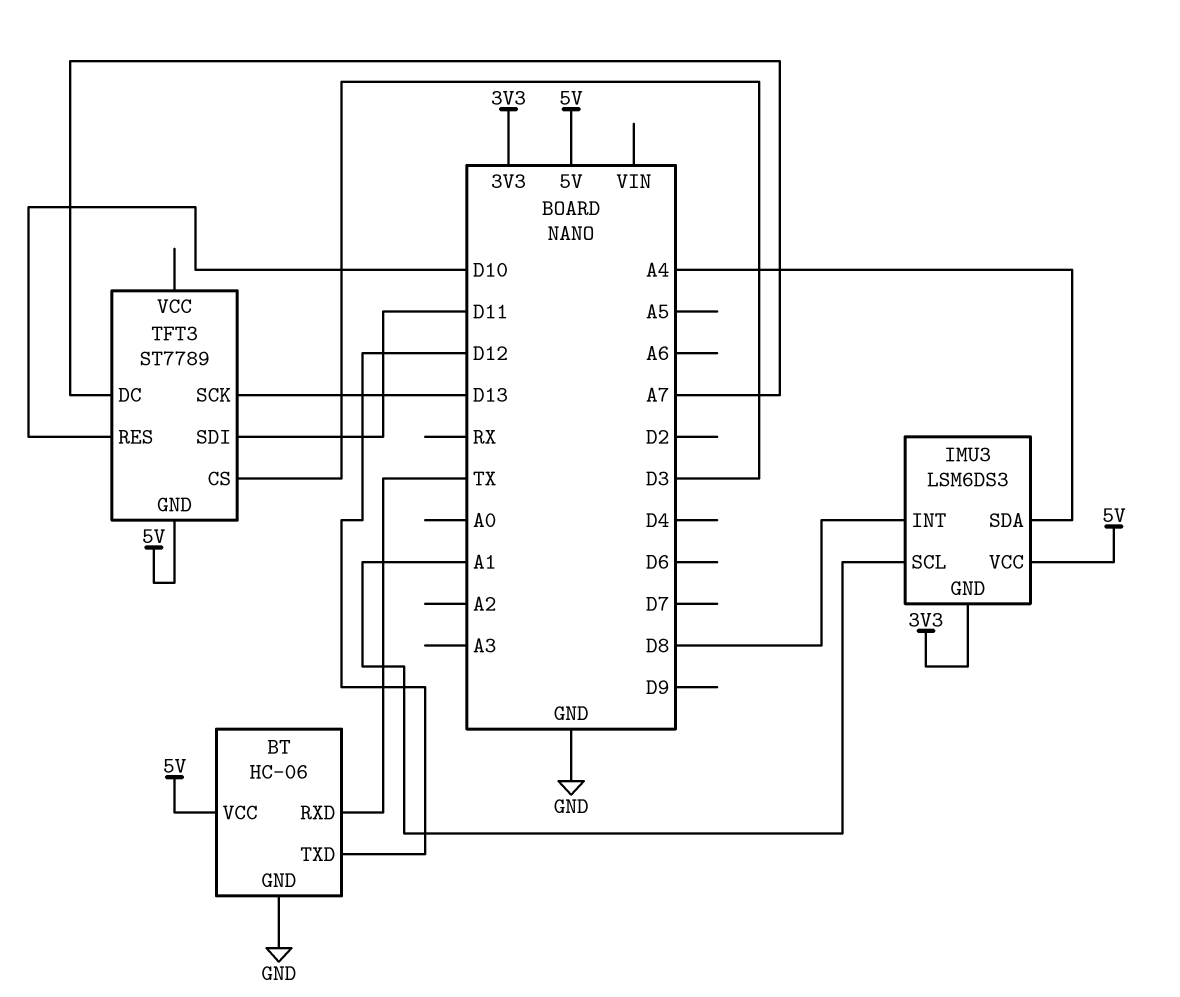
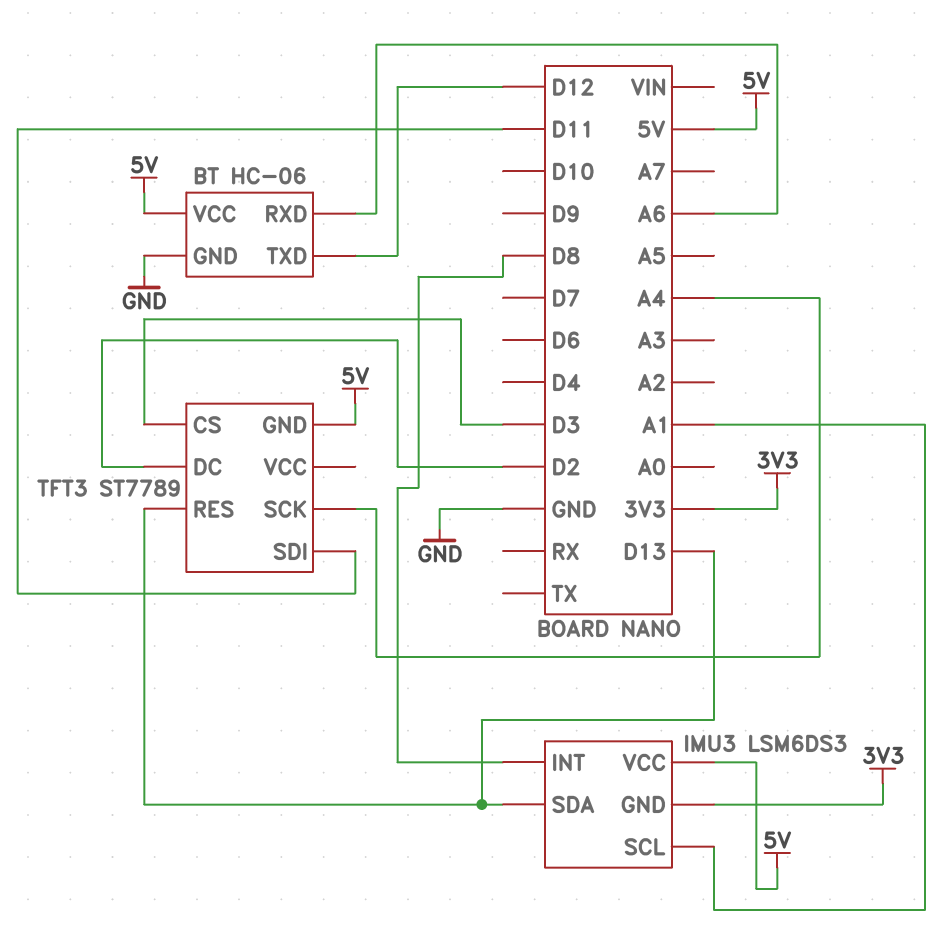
BT pin RXD: TX -> A6
IMU3 pin SDA: A4 -> D13
TFT3 pin DC: A7 -> D2
TFT3 pin RES: D10 -> D13
TFT3 pin SCK: D13 -> A4

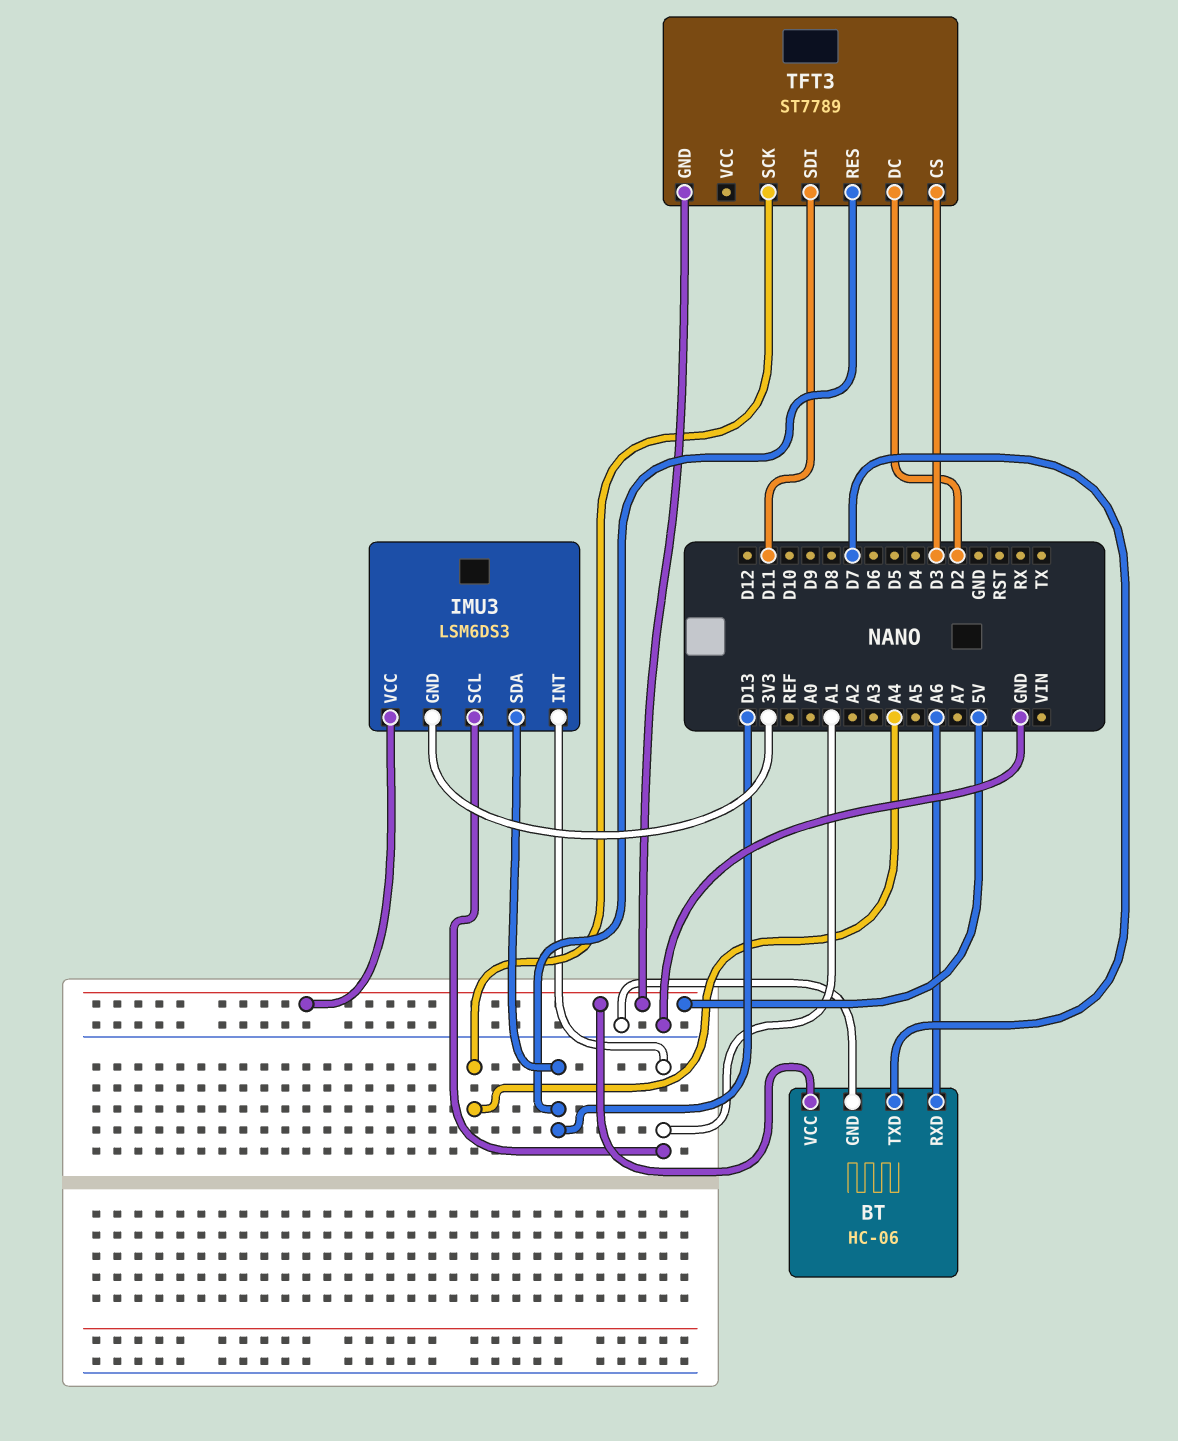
BT pin TXD: D12 -> D7
IMU3 pin INT: D8 -> A1

